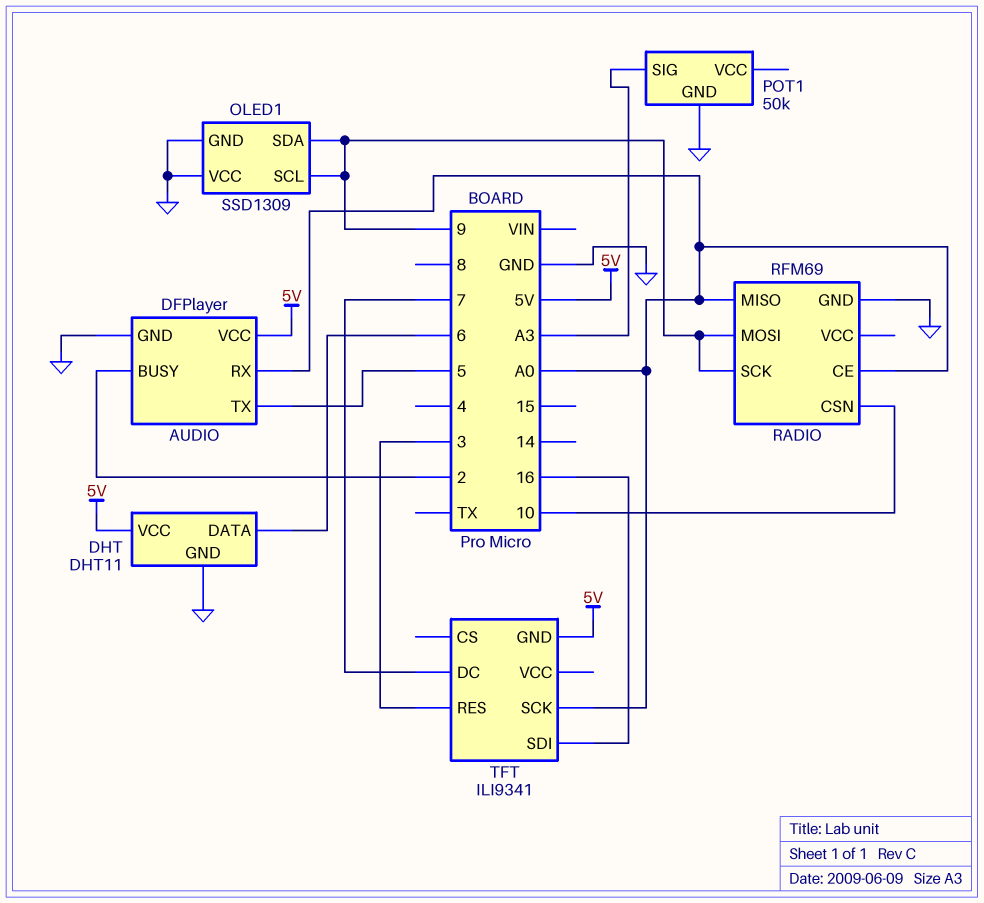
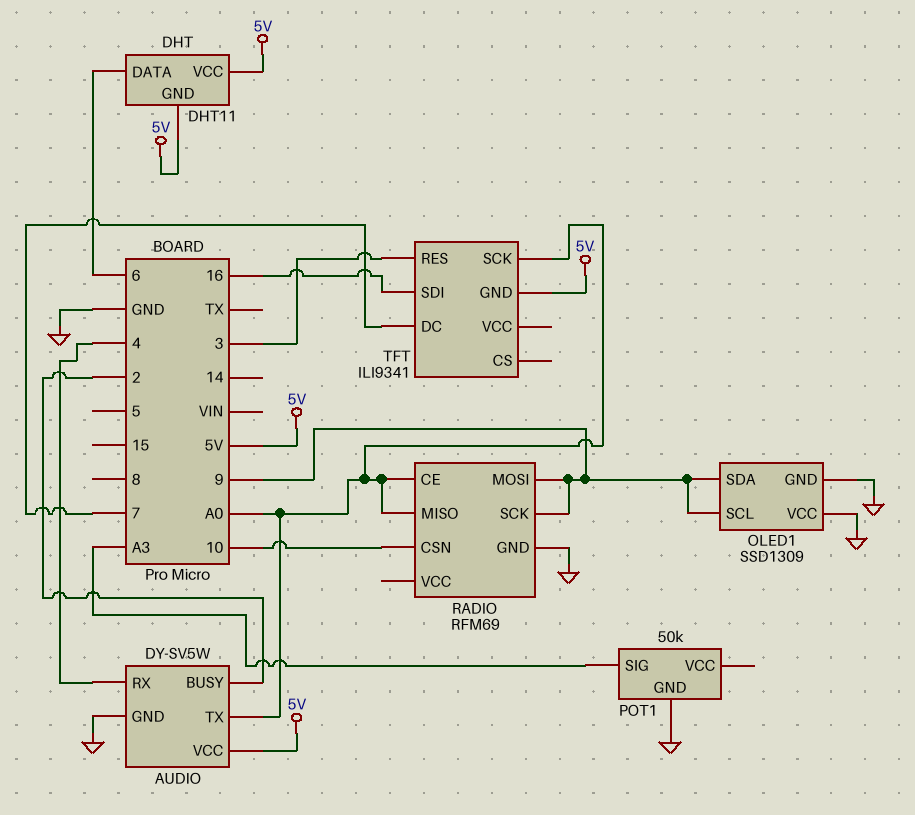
AUDIO: DFPlayer -> DY-SV5W
AUDIO pin RX: A0 -> 4
AUDIO pin TX: 5 -> A0
DHT pin GND: GND -> 5V

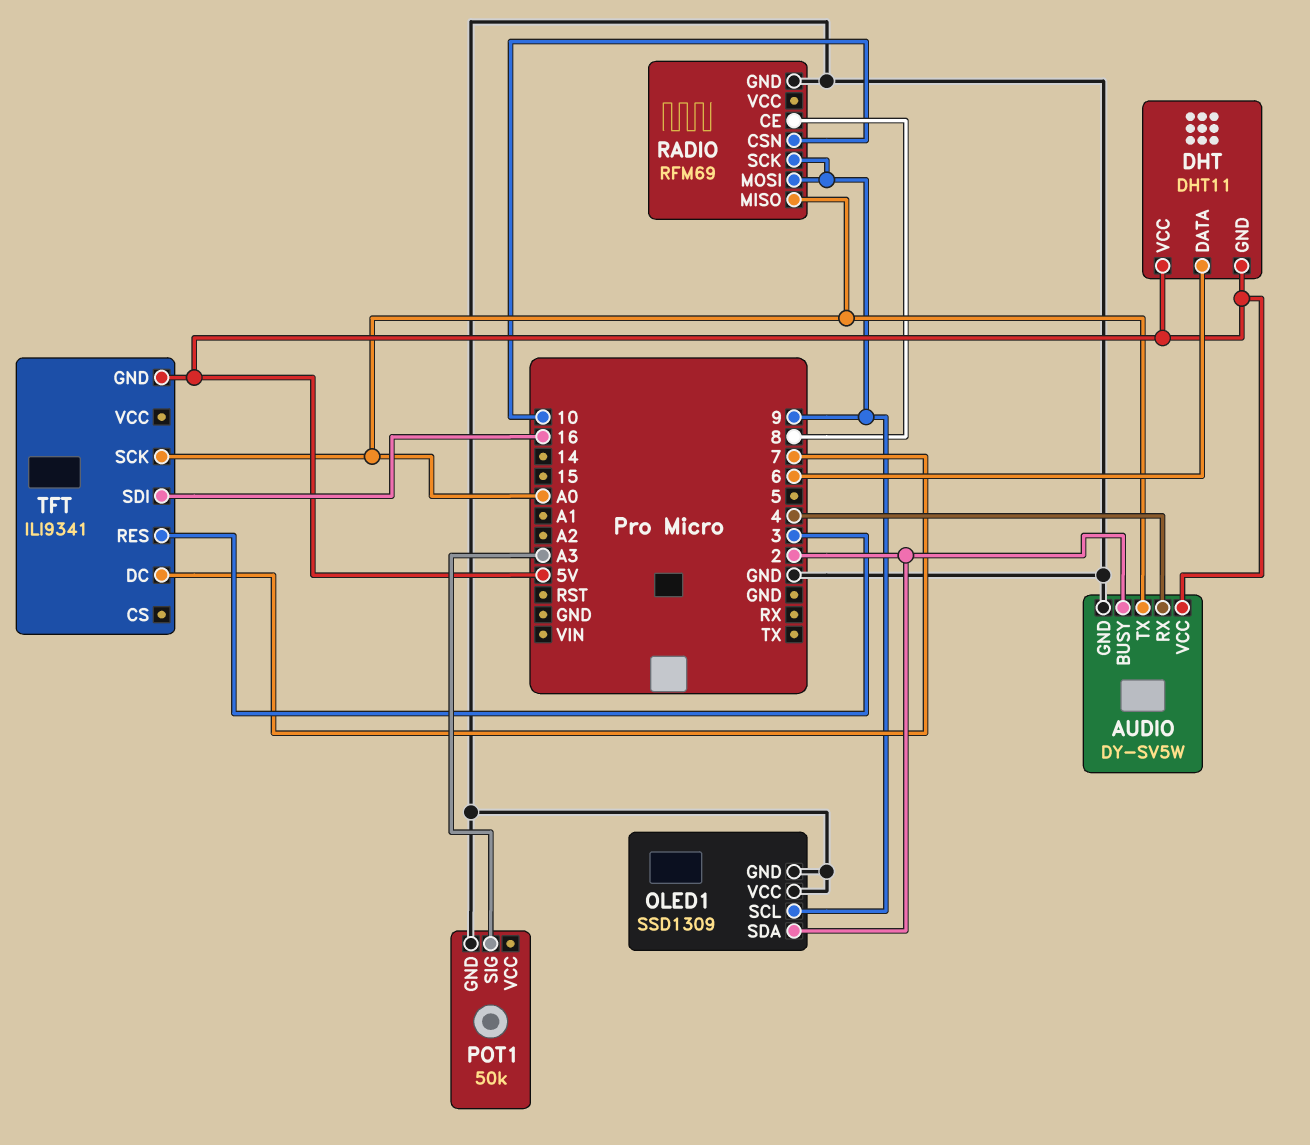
OLED1 pin SDA: 9 -> 2
RADIO pin CE: A0 -> 8

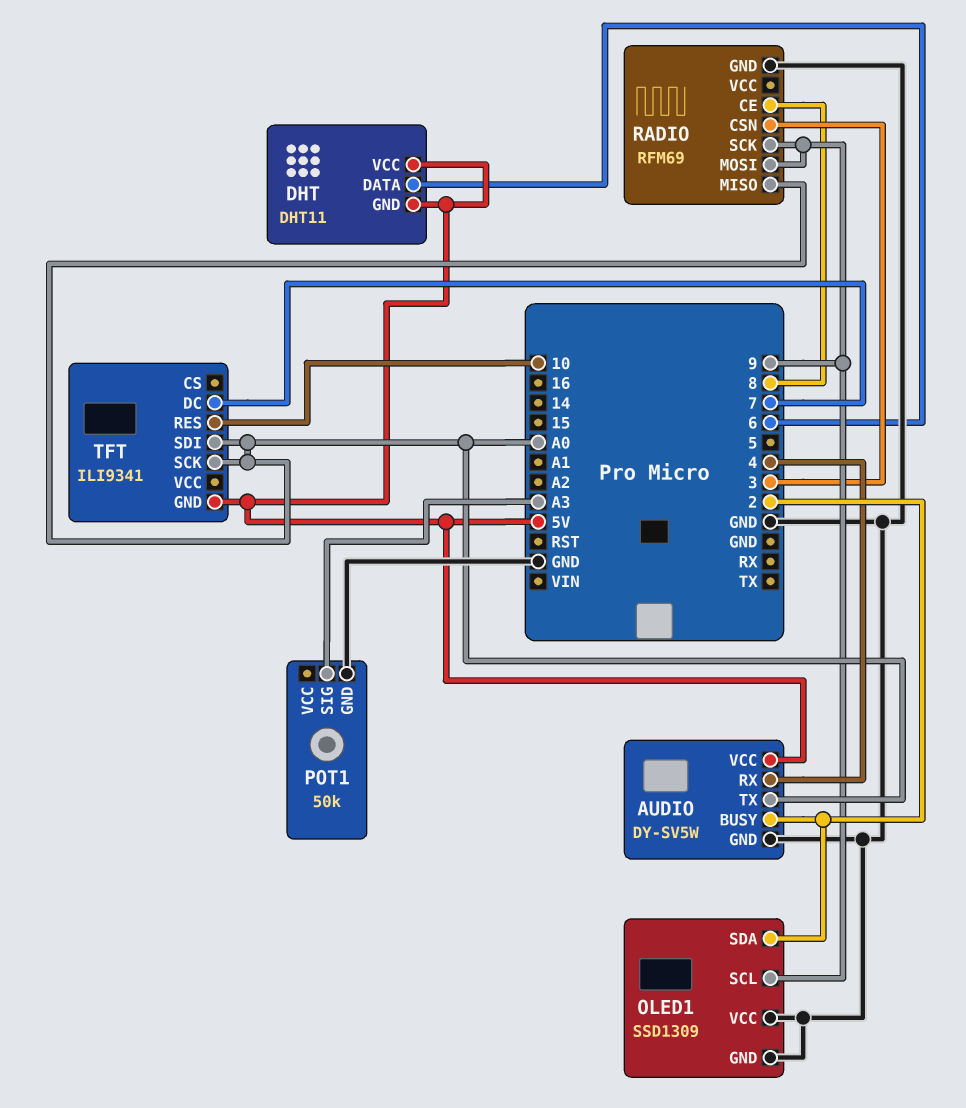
RADIO pin CSN: 10 -> 3
TFT pin RES: 3 -> 10
TFT pin SDI: 16 -> A0

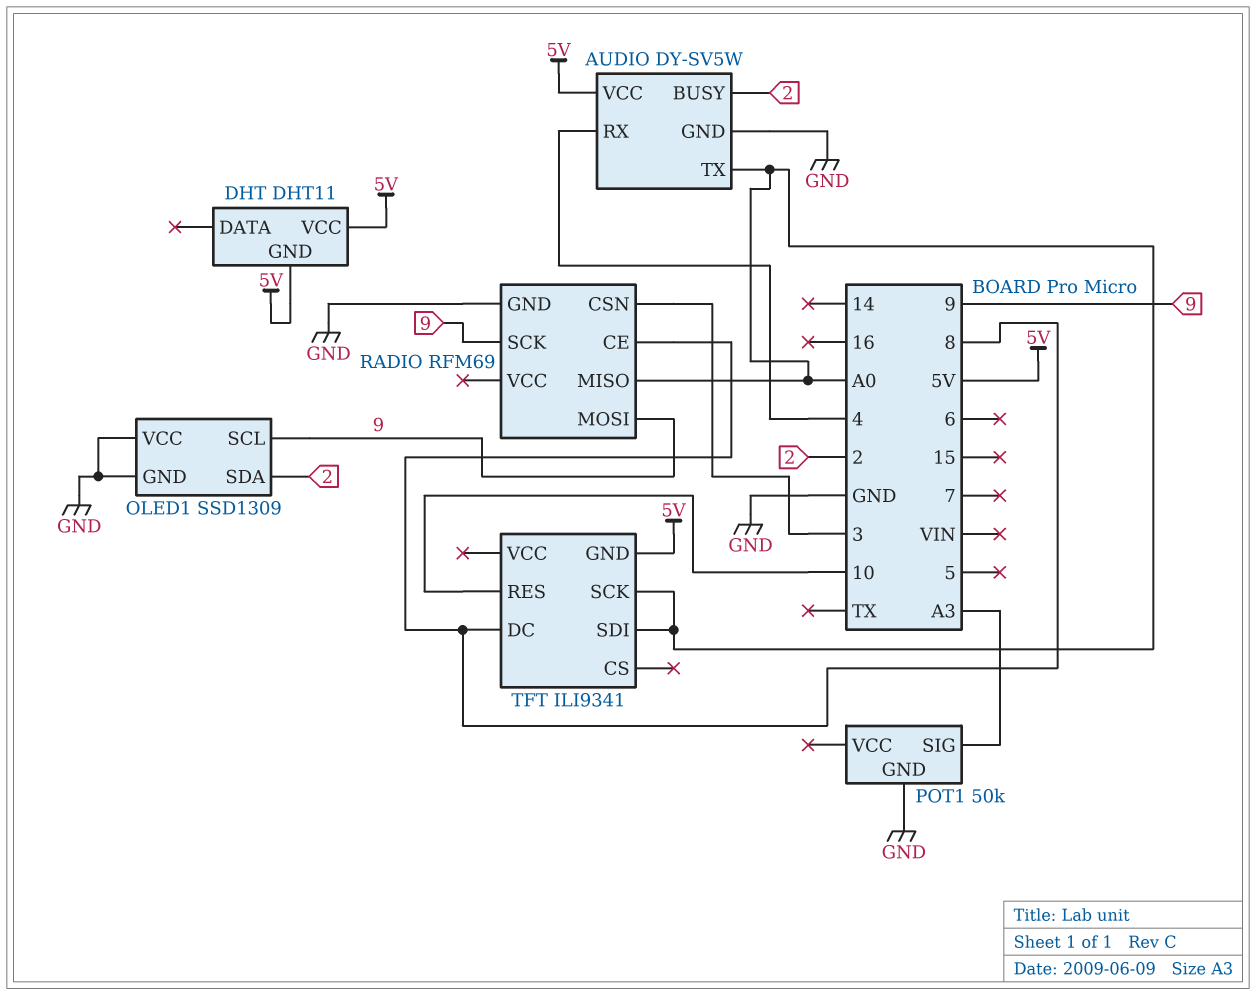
DHT pin DATA: 6 -> none
TFT pin DC: 7 -> 8

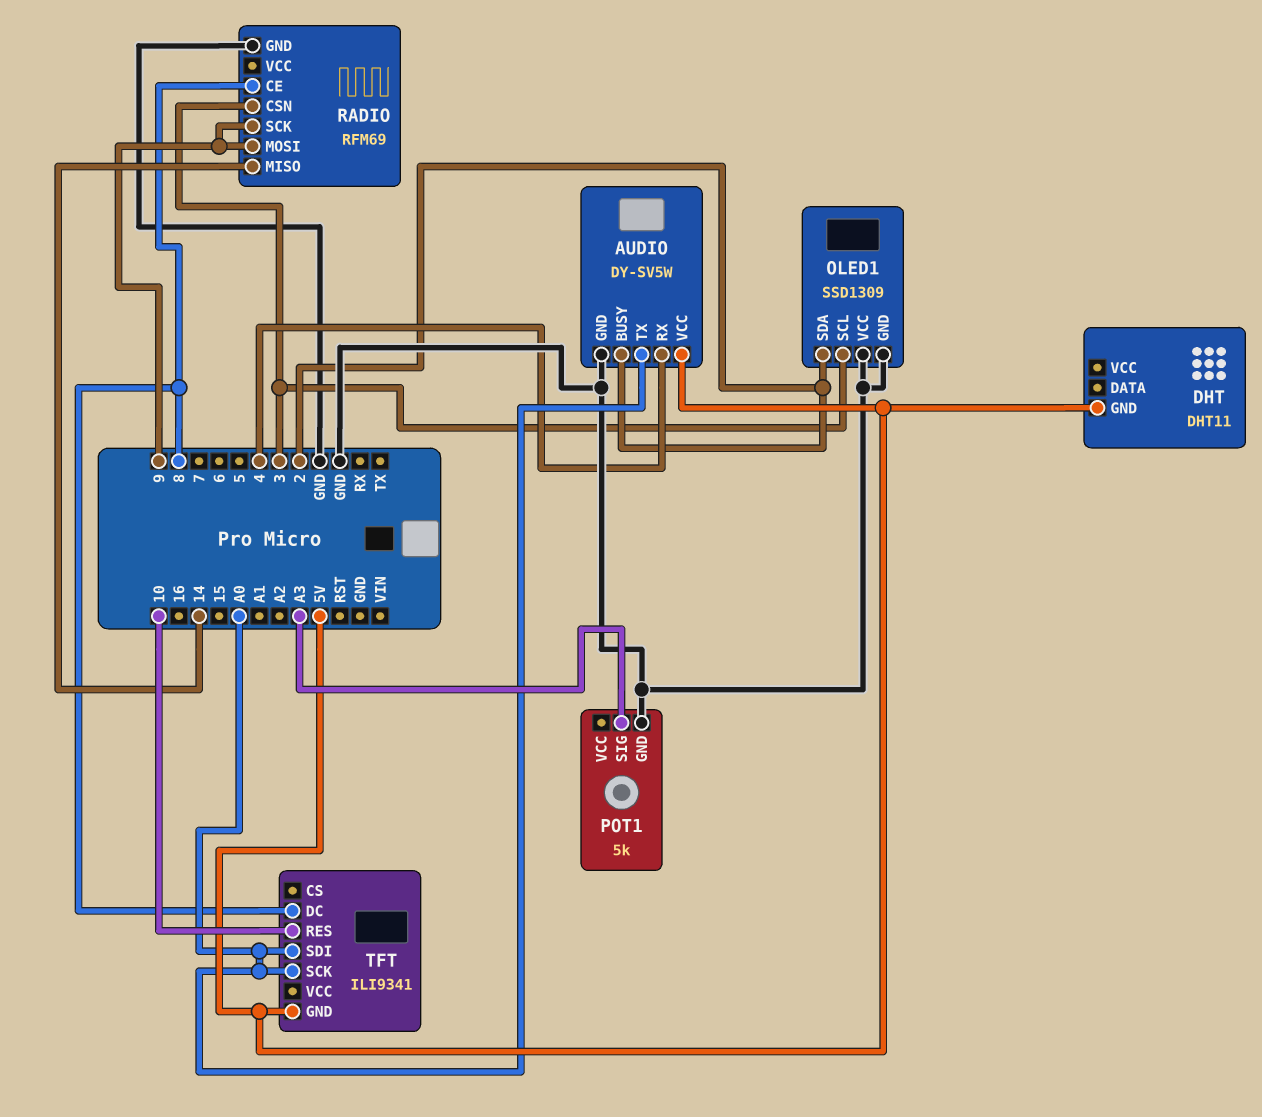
DHT pin VCC: 5V -> none
OLED1 pin SCL: 9 -> 3
POT1: 50k -> 5k
RADIO pin MISO: A0 -> 14

